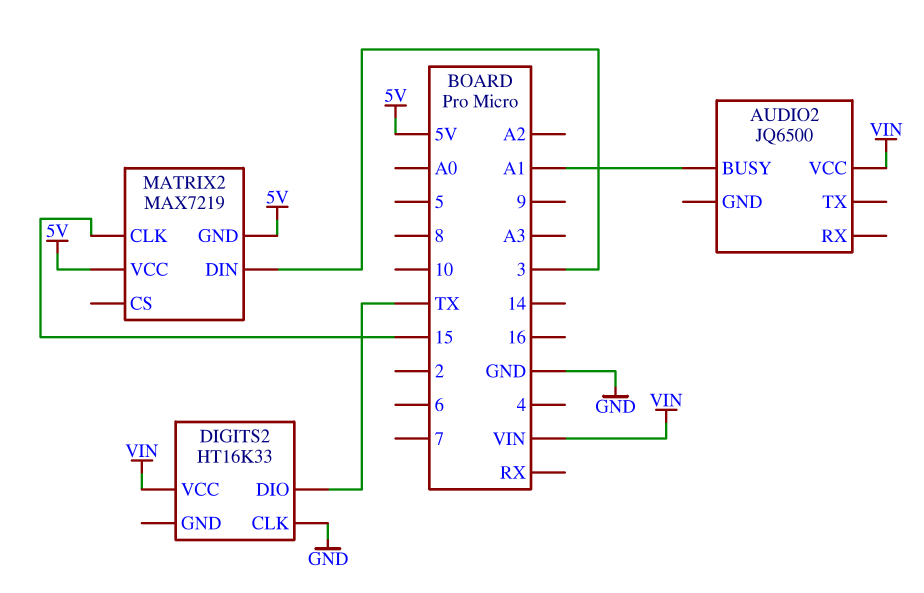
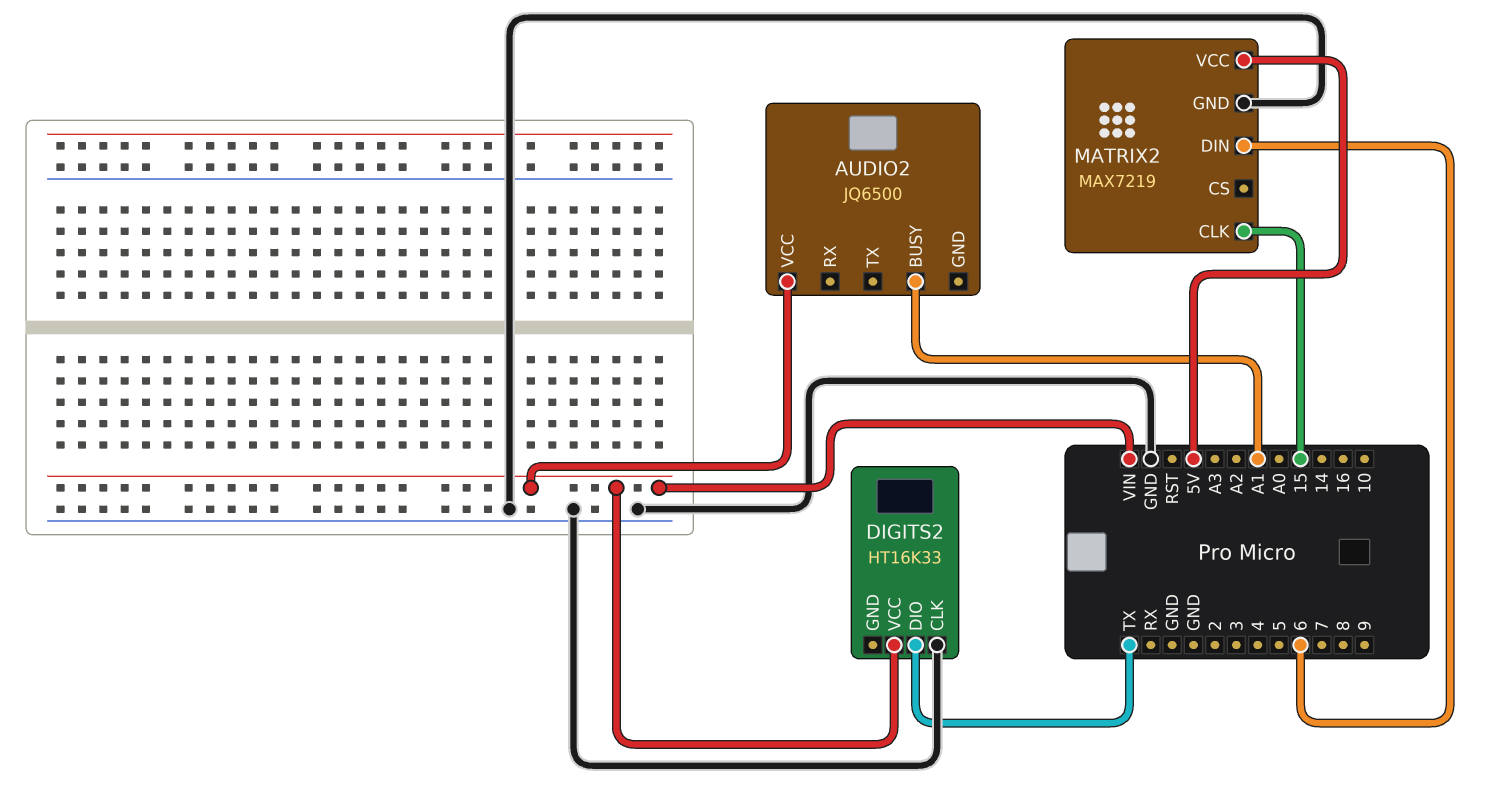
MATRIX2 pin DIN: 3 -> 6
MATRIX2 pin GND: 5V -> GND

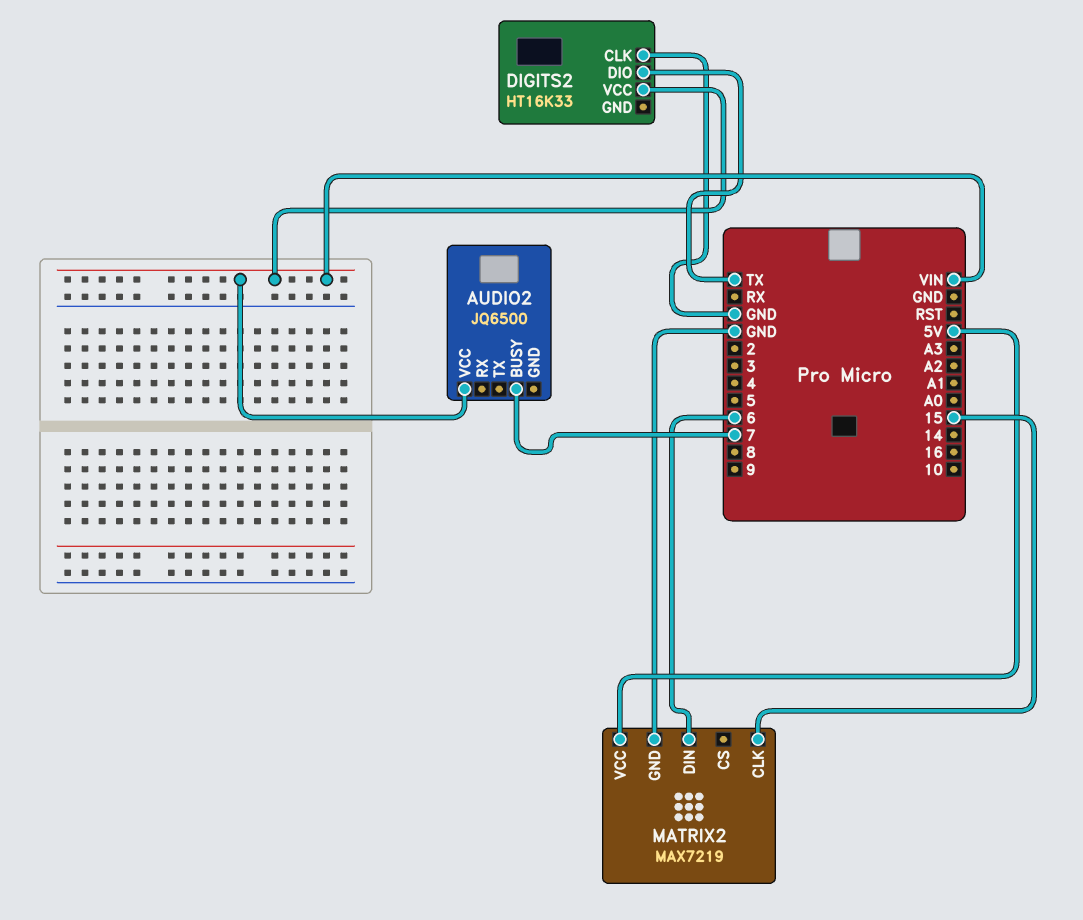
AUDIO2 pin BUSY: A1 -> 7

